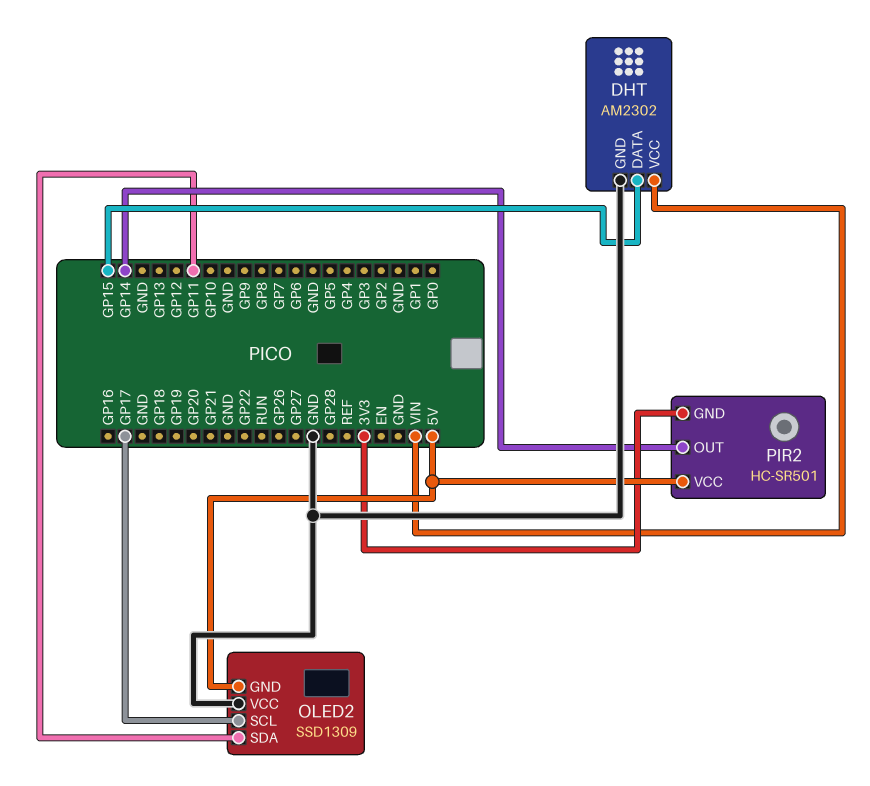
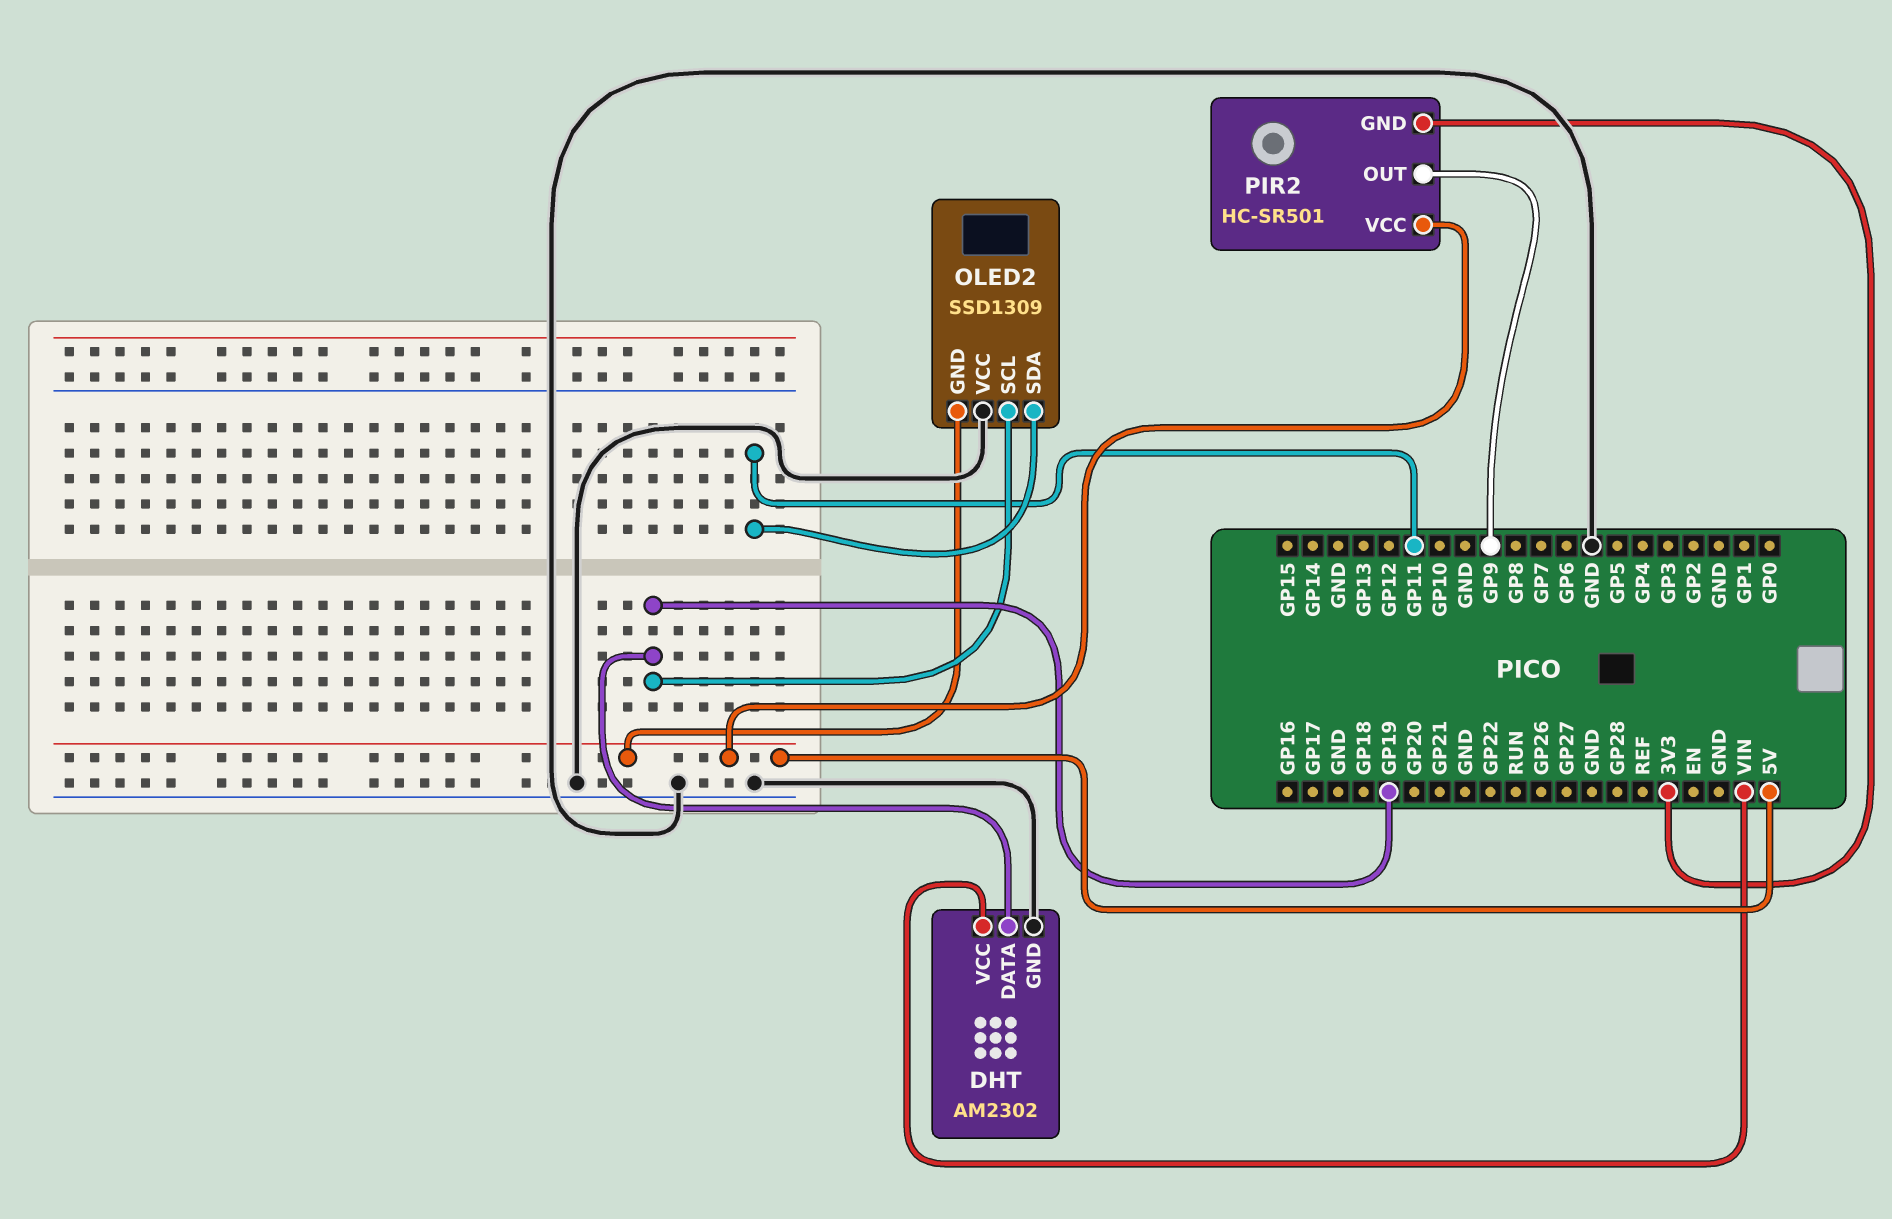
DHT pin DATA: GP15 -> GP19
OLED2 pin SCL: GP17 -> GP19
PIR2 pin OUT: GP14 -> GP9

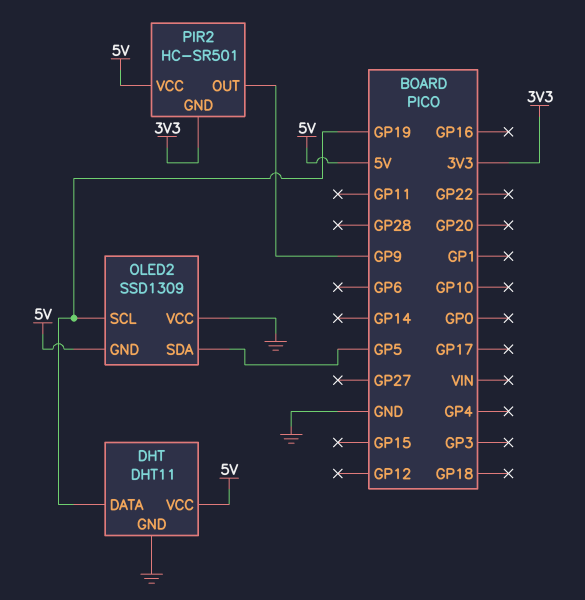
DHT: AM2302 -> DHT11
DHT pin VCC: VIN -> 5V
OLED2 pin SDA: GP11 -> GP5

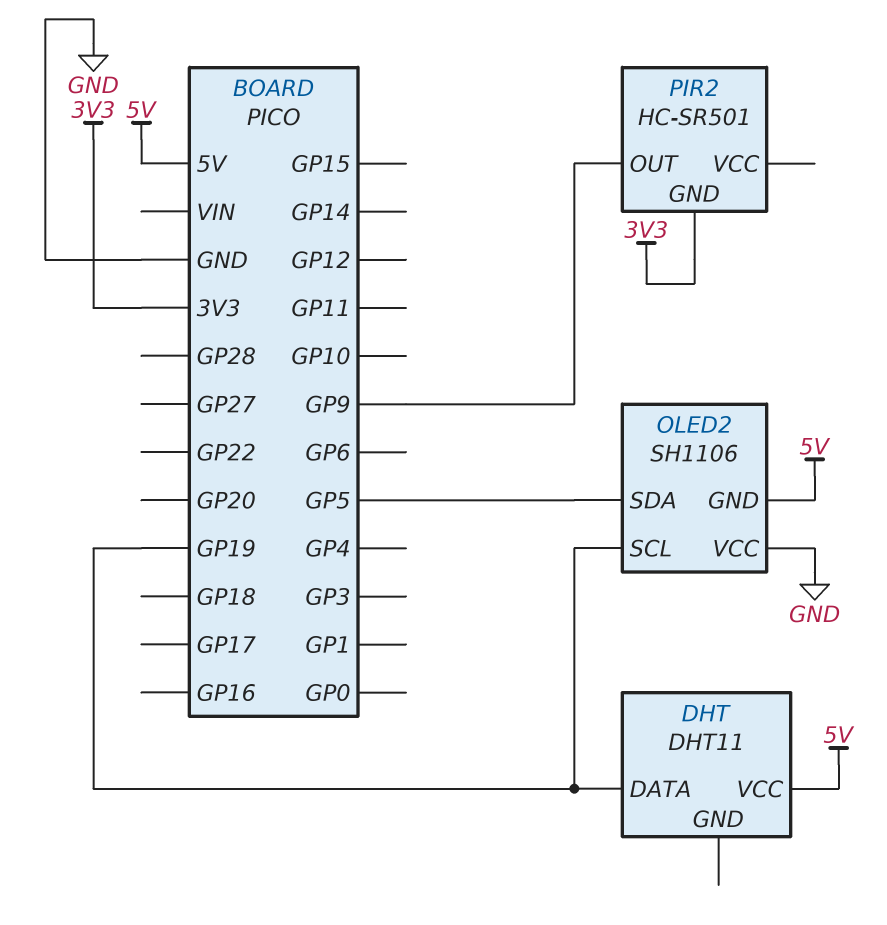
DHT pin GND: GND -> none
OLED2: SSD1309 -> SH1106
PIR2 pin VCC: 5V -> none

